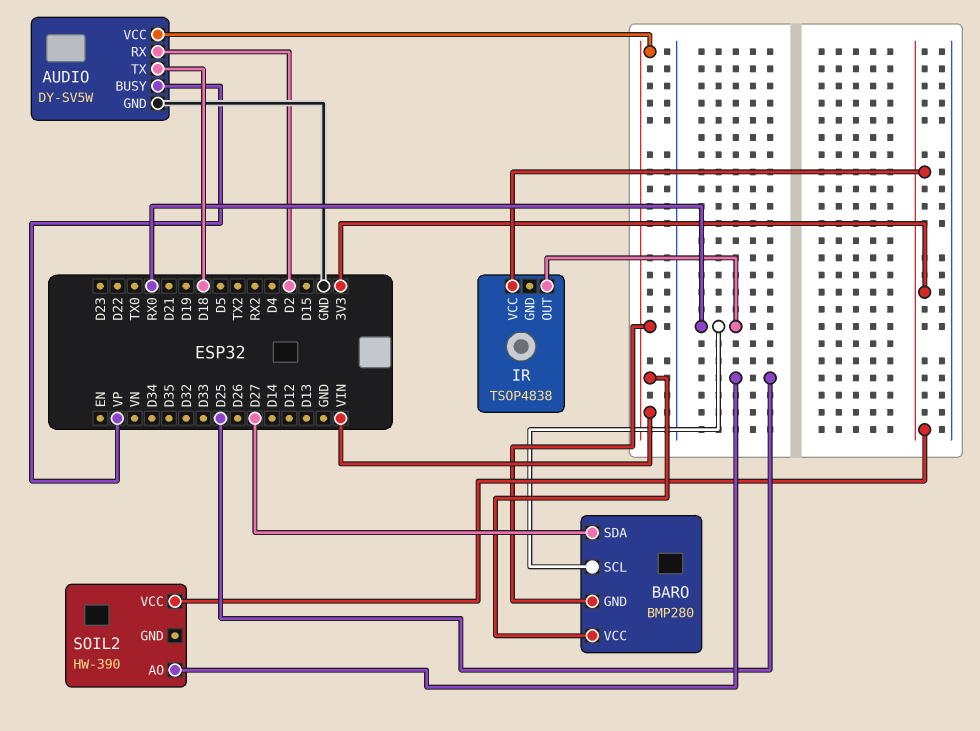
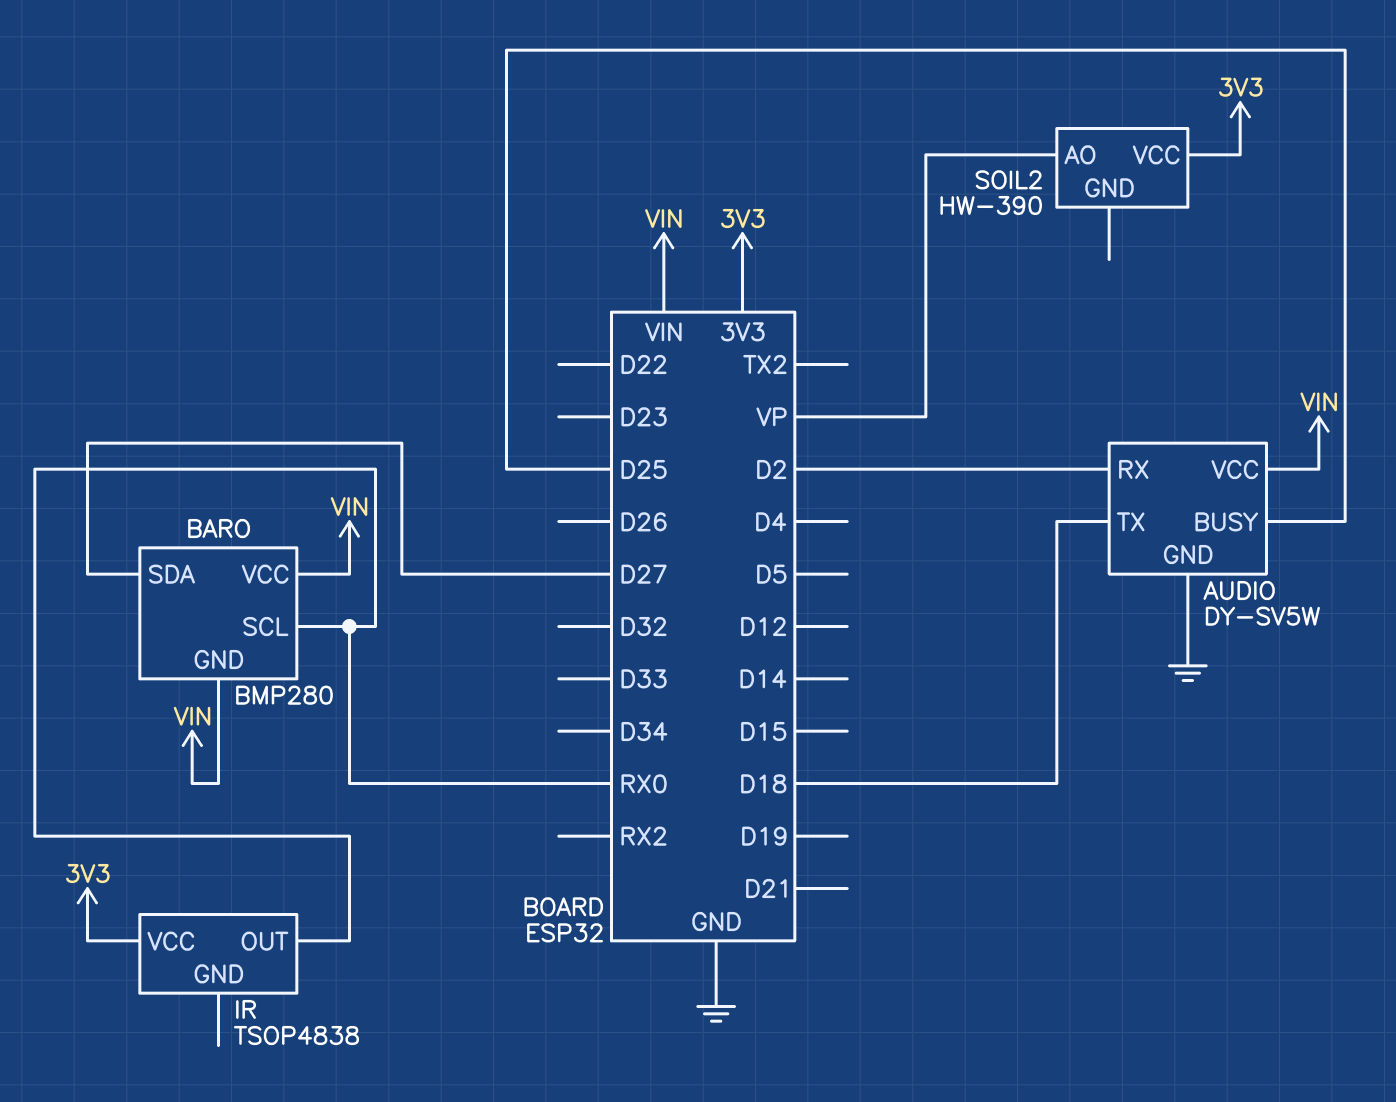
AUDIO pin BUSY: VP -> D25
SOIL2 pin AO: D25 -> VP

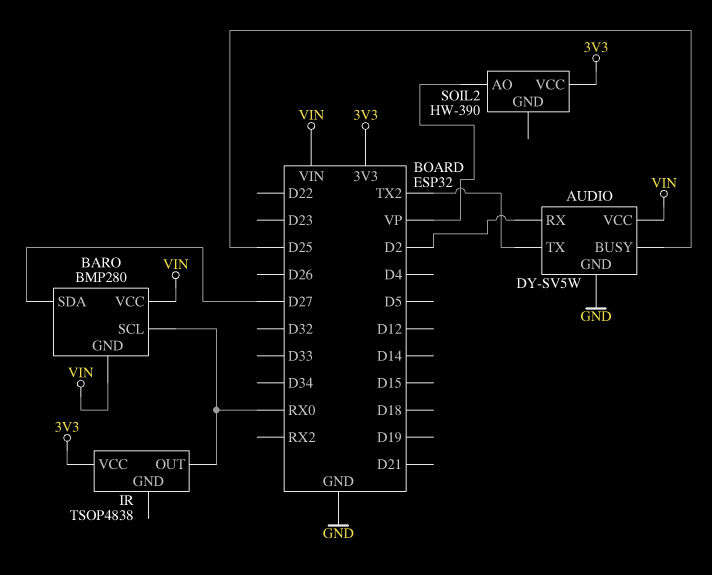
AUDIO pin TX: D18 -> TX2

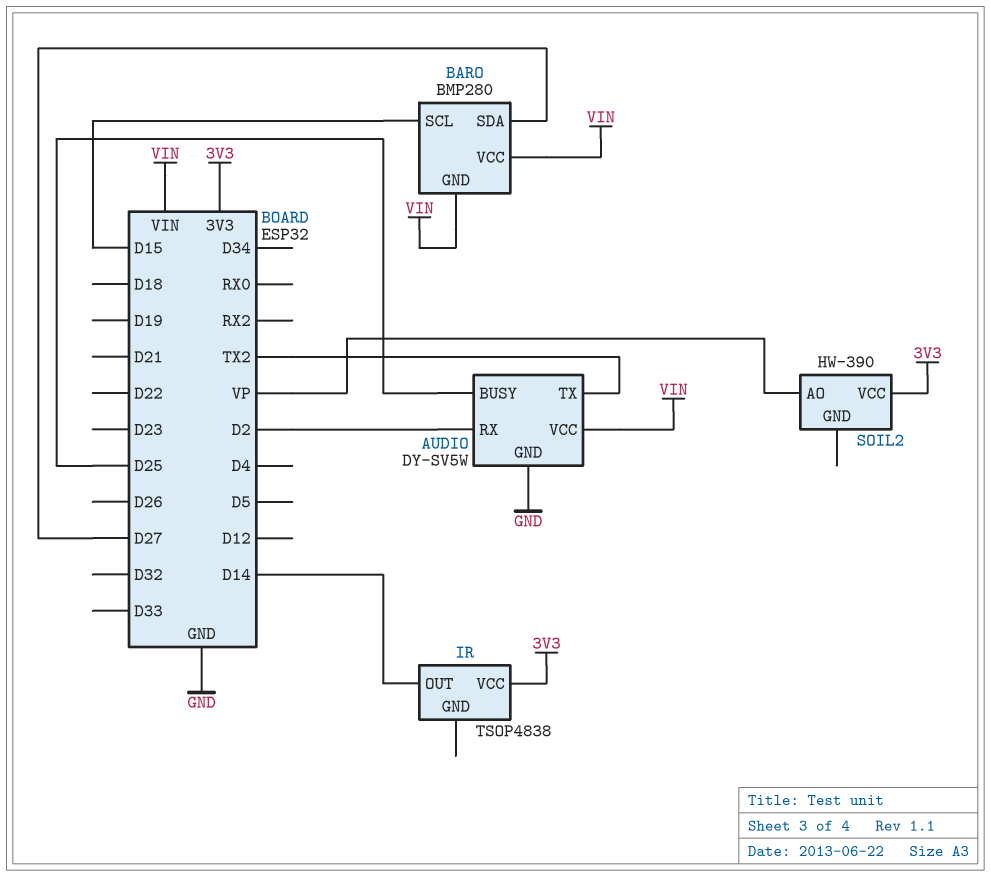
BARO pin SCL: RX0 -> D15
IR pin OUT: RX0 -> D14

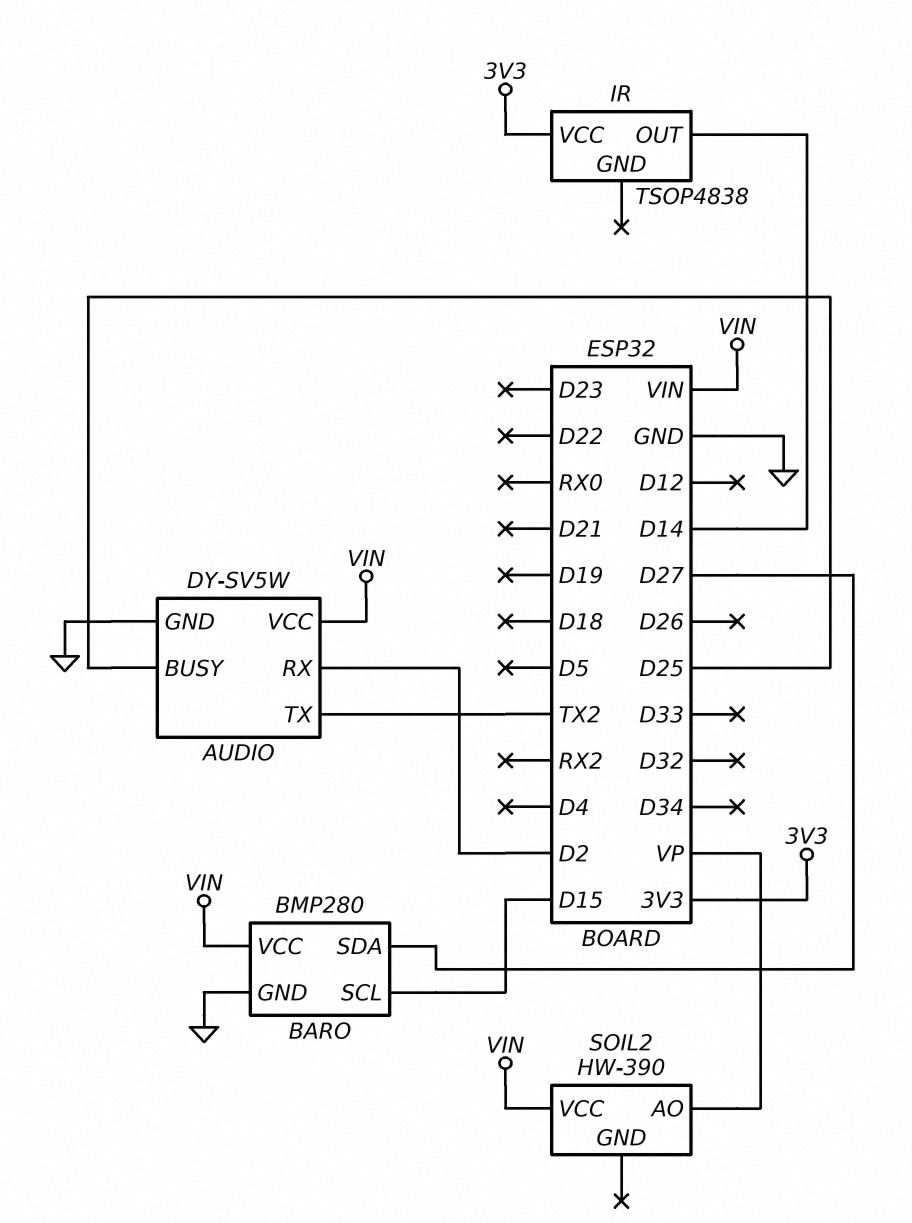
BARO pin GND: VIN -> GND
SOIL2 pin VCC: 3V3 -> VIN

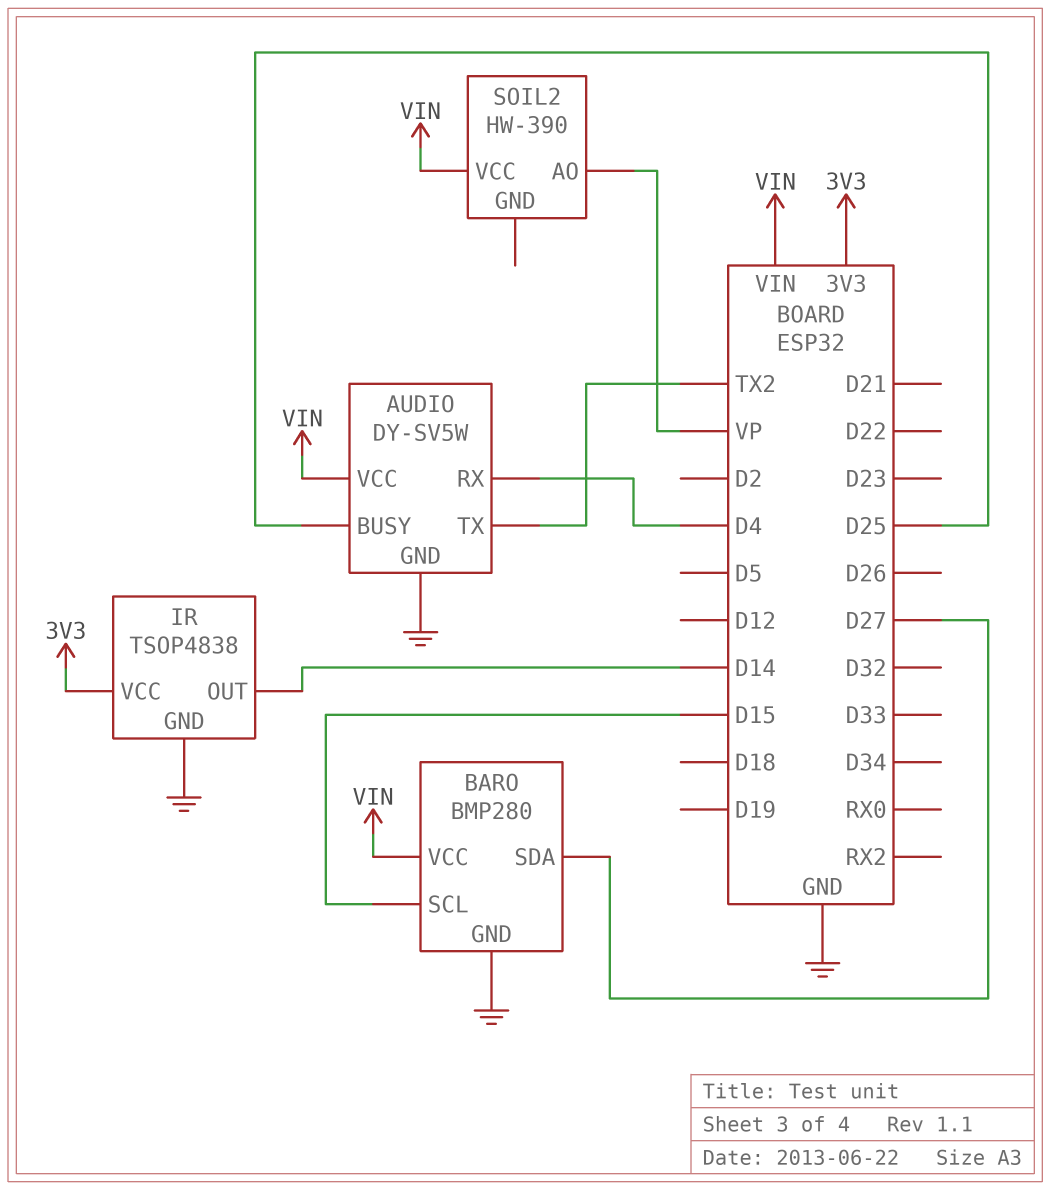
AUDIO pin RX: D2 -> D4
IR pin GND: none -> GND

